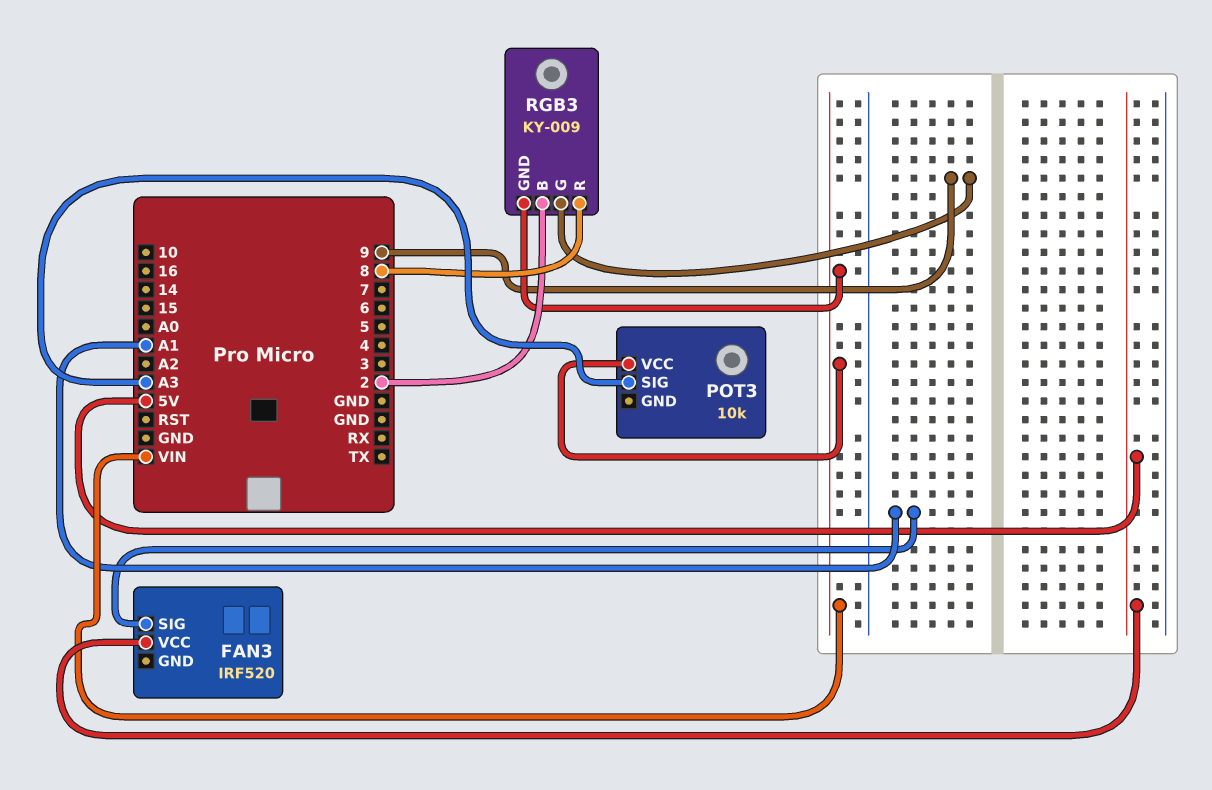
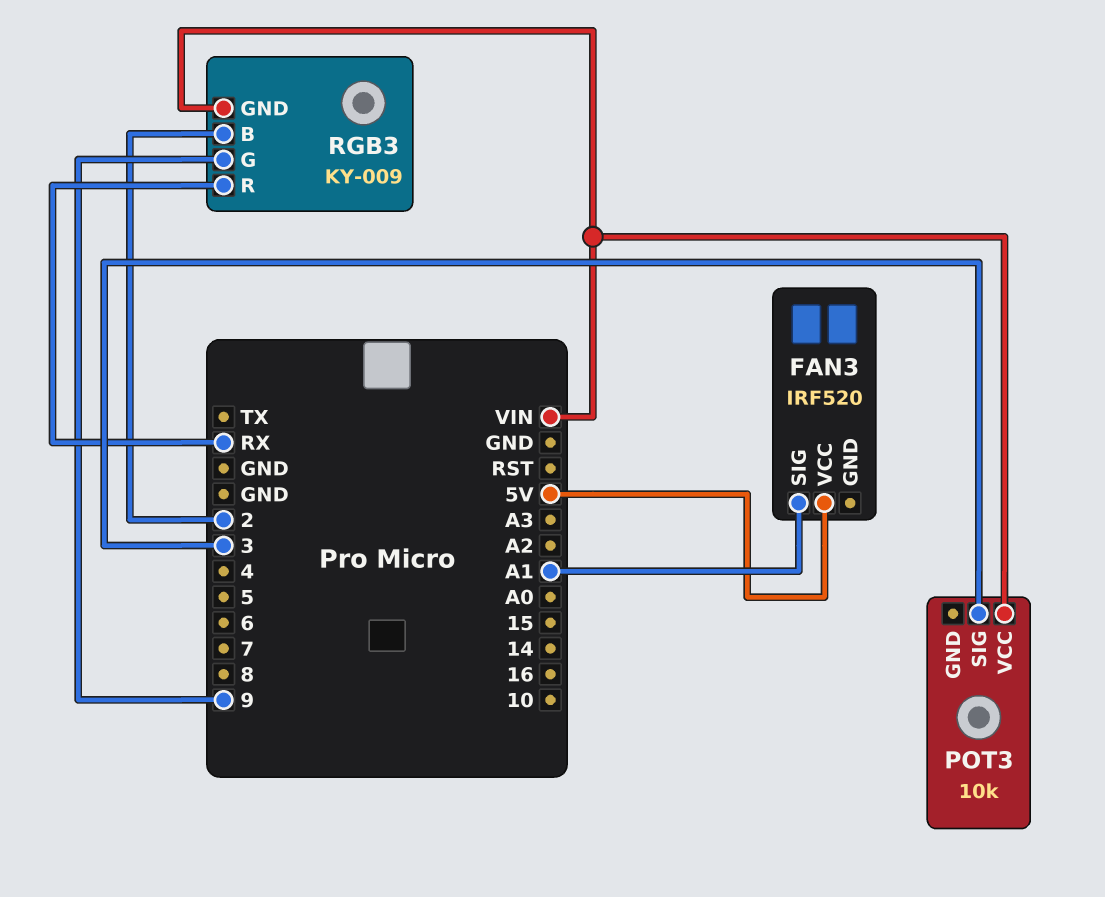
POT3 pin SIG: A3 -> 3
RGB3 pin R: 8 -> RX

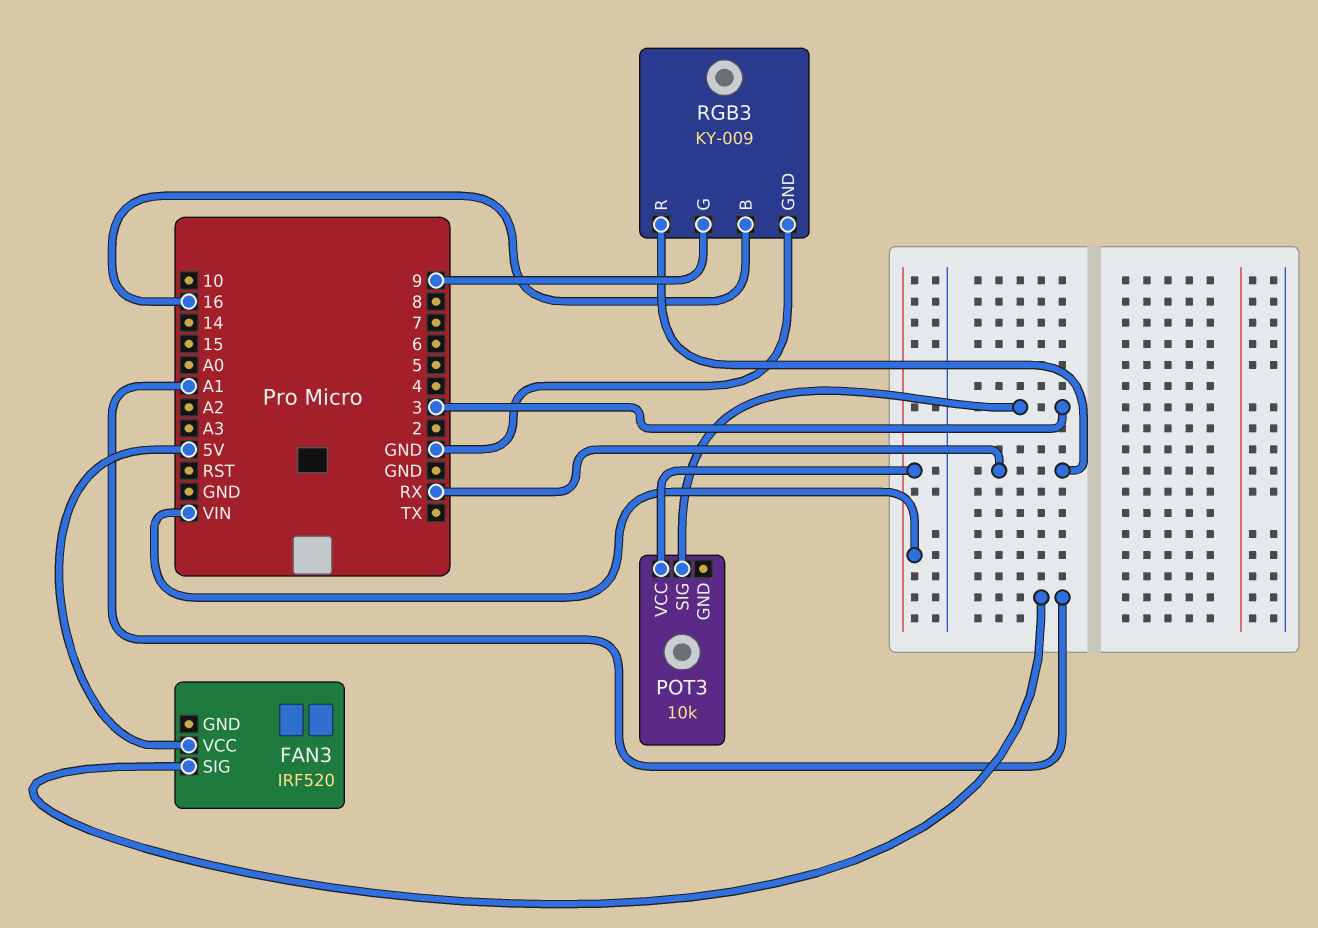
RGB3 pin B: 2 -> 16
RGB3 pin GND: VIN -> GND

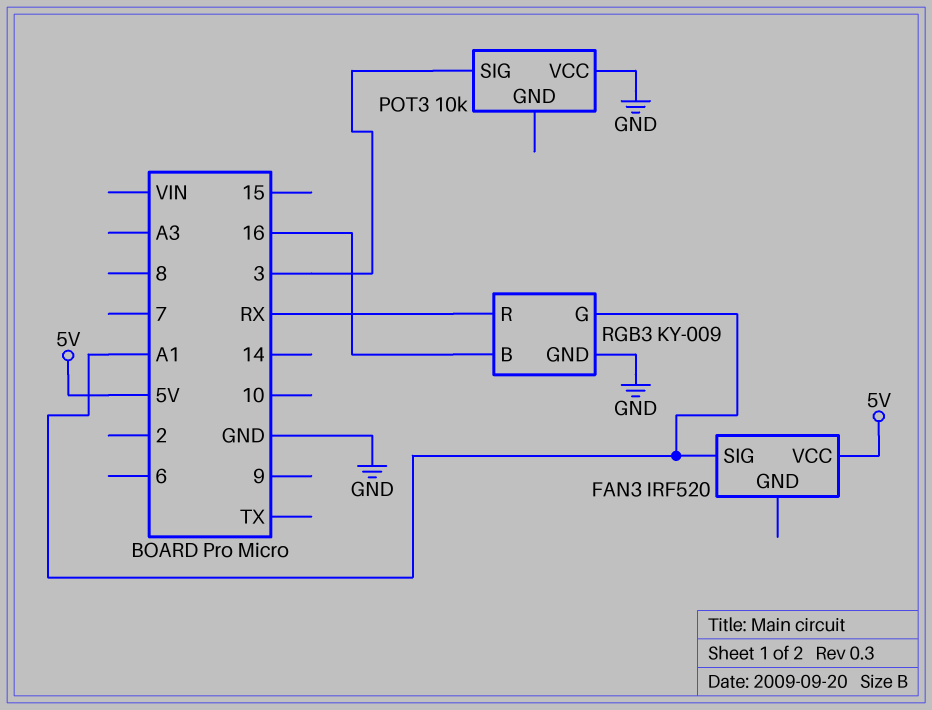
POT3 pin VCC: VIN -> GND
RGB3 pin G: 9 -> A1

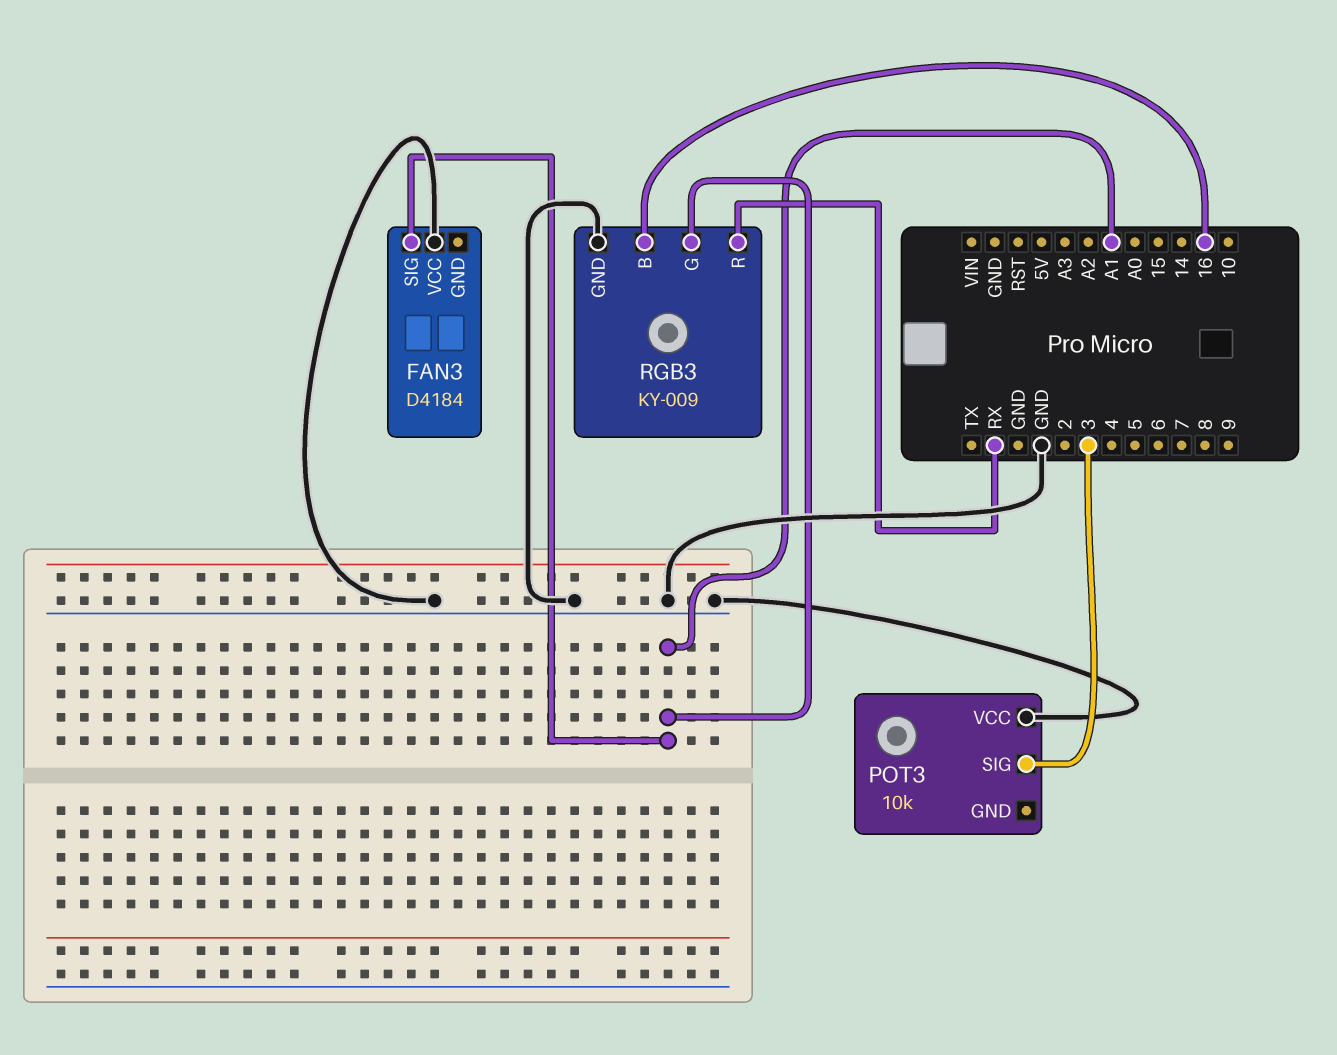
FAN3: IRF520 -> D4184
FAN3 pin VCC: 5V -> GND

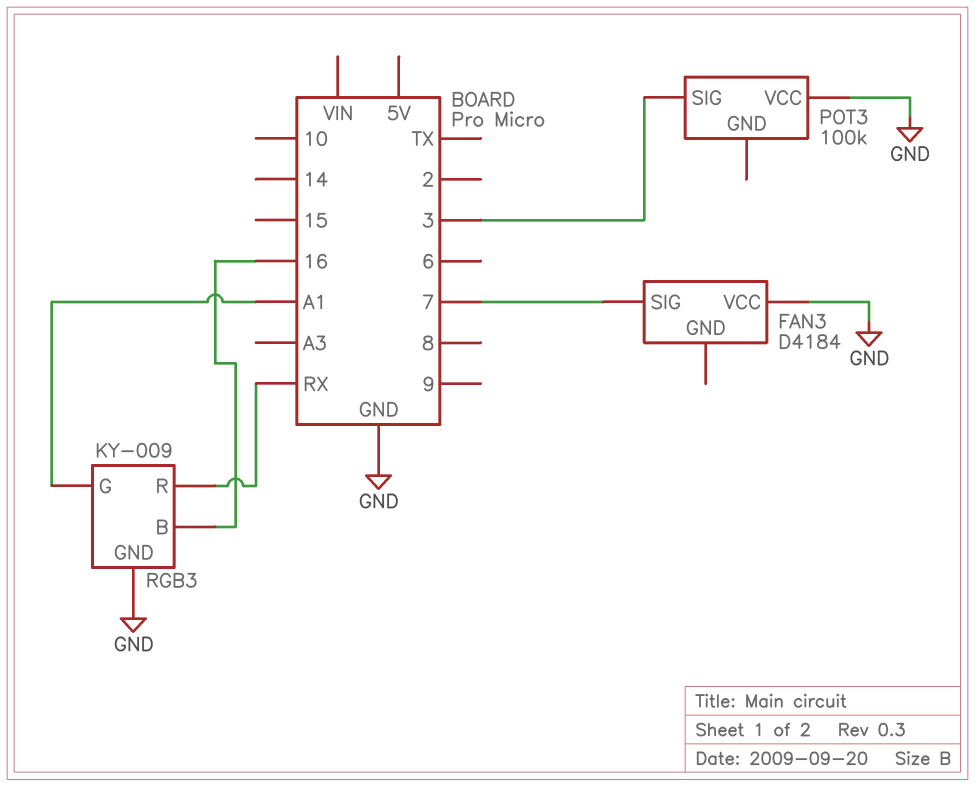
FAN3 pin SIG: A1 -> 7
POT3: 10k -> 100k

